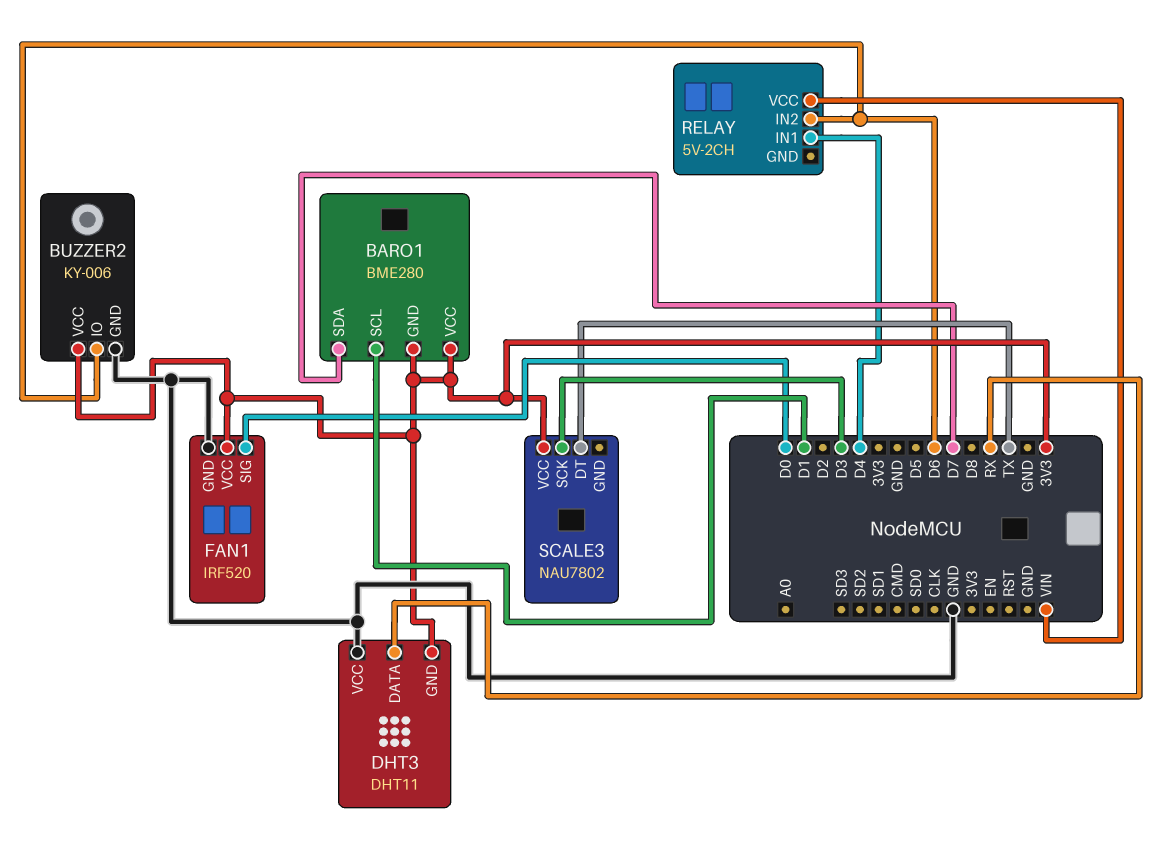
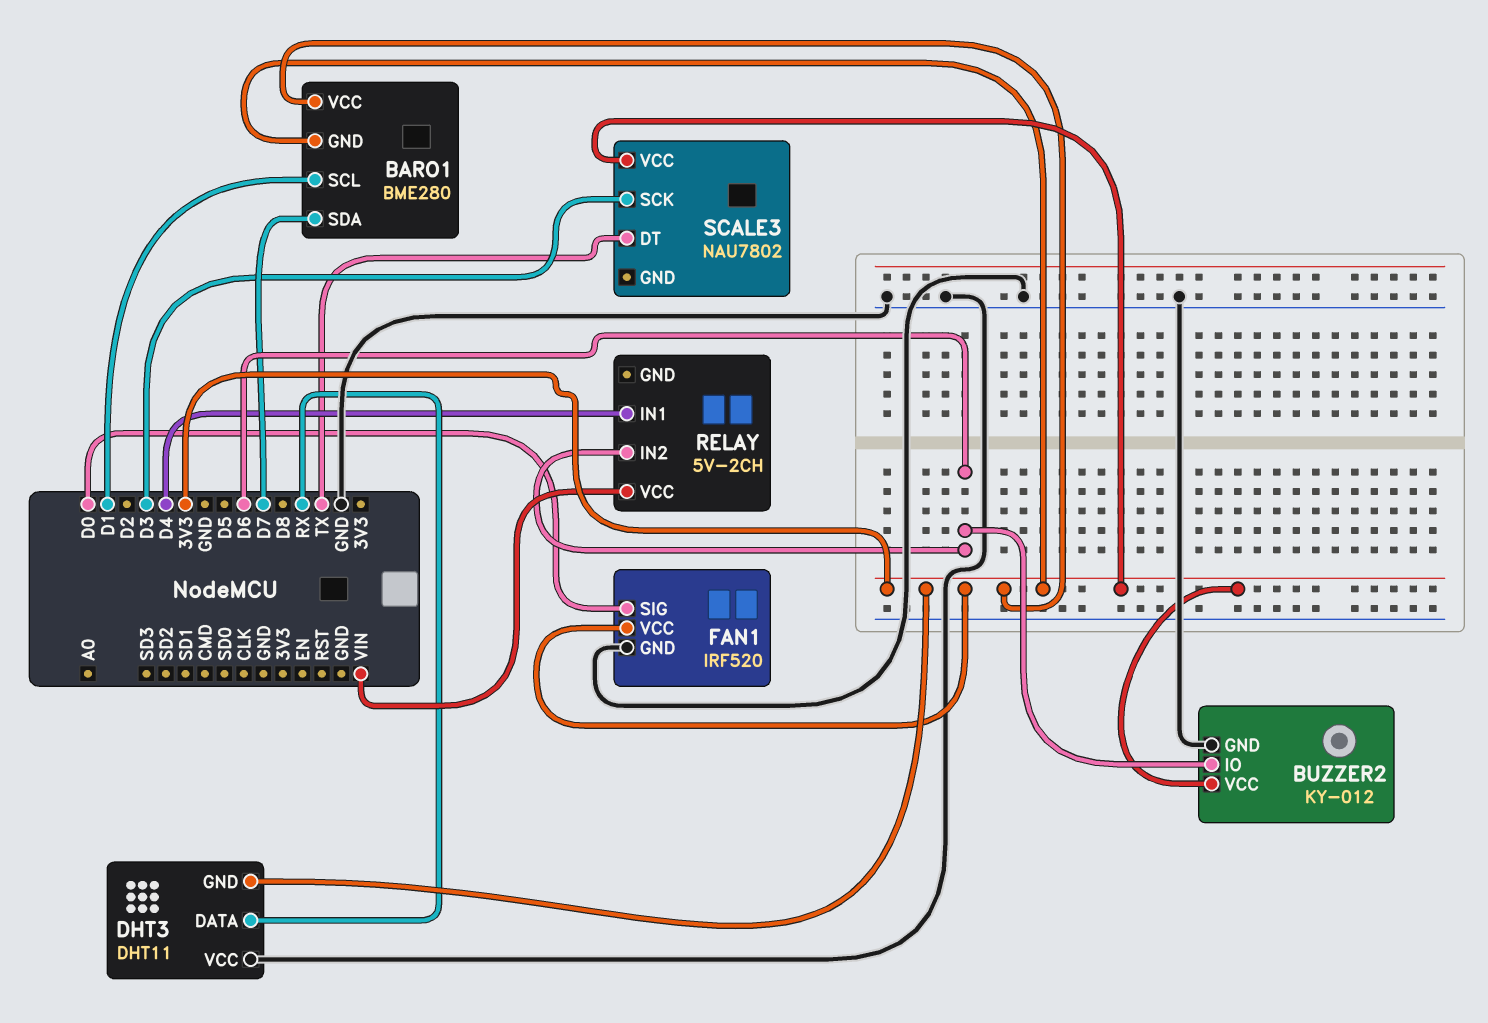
BUZZER2: KY-006 -> KY-012

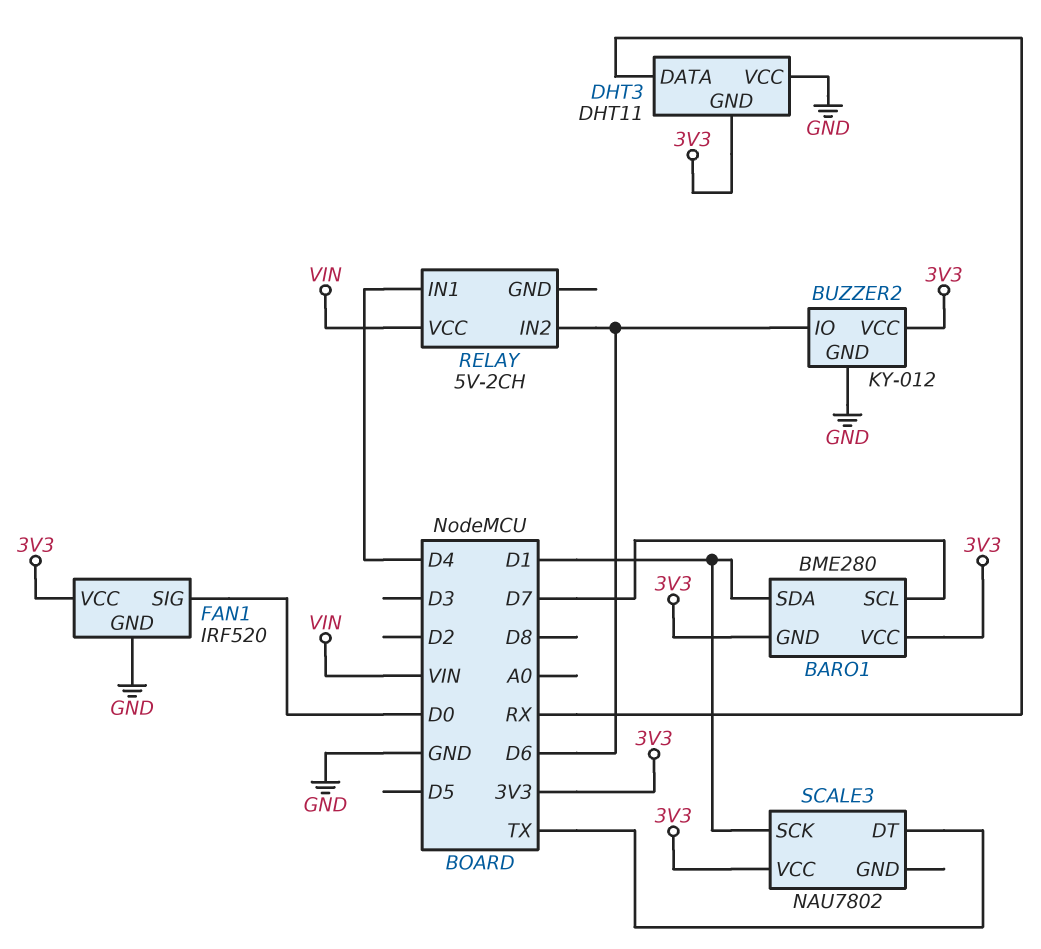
BARO1 pin SCL: D1 -> D7
BARO1 pin SDA: D7 -> D1
SCALE3 pin SCK: D3 -> D1

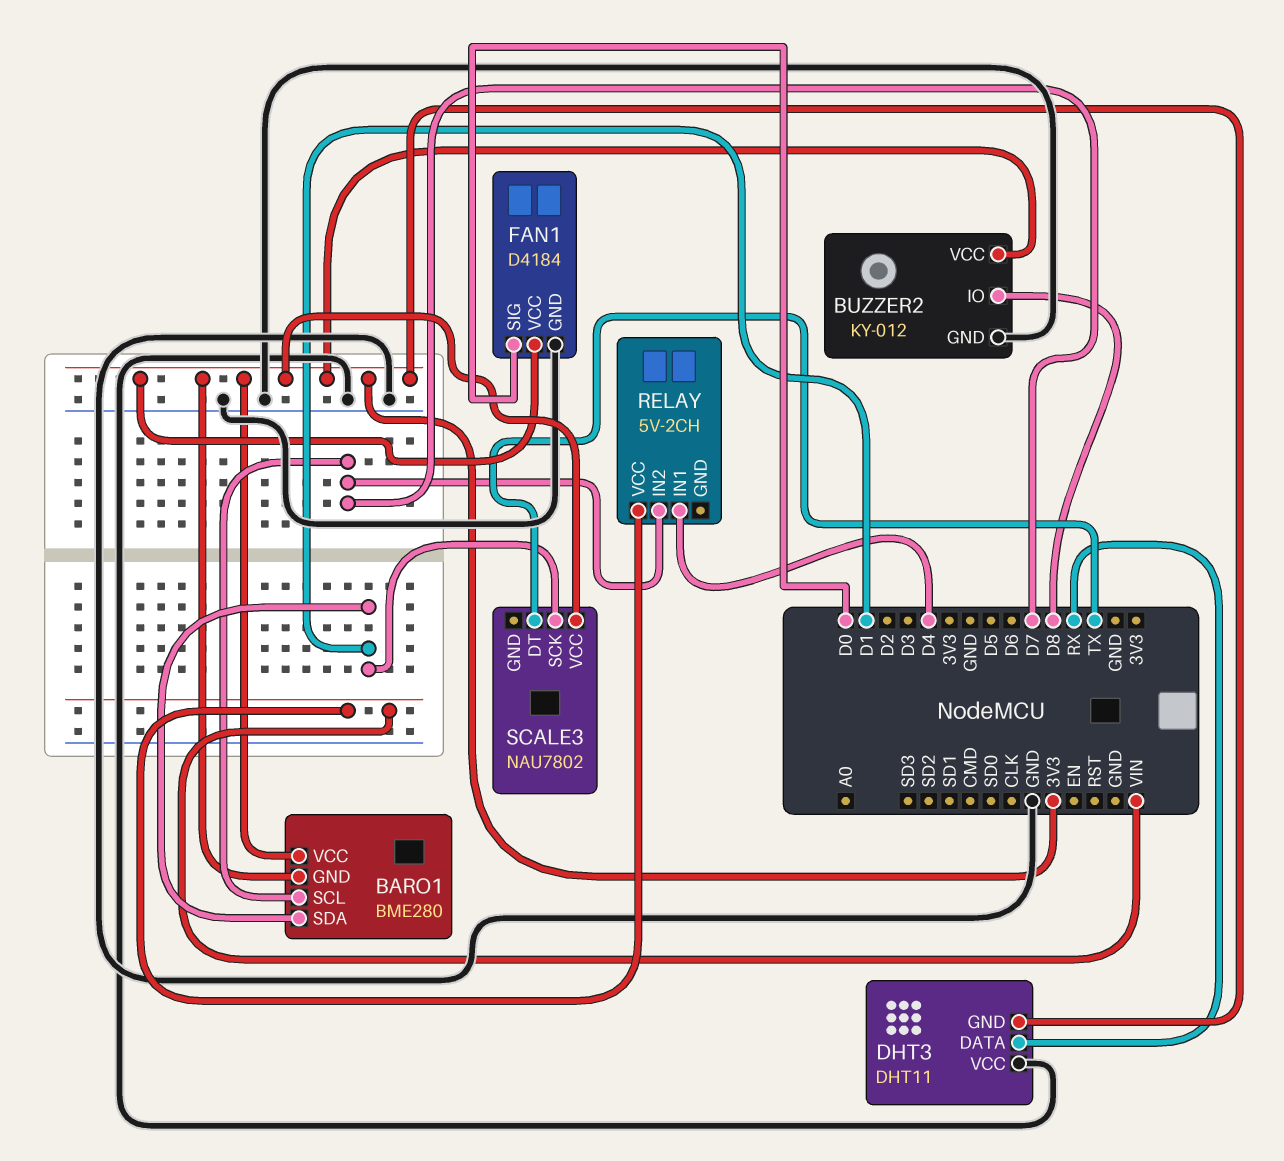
BUZZER2 pin IO: D6 -> D8
FAN1: IRF520 -> D4184
RELAY pin IN2: D6 -> D7

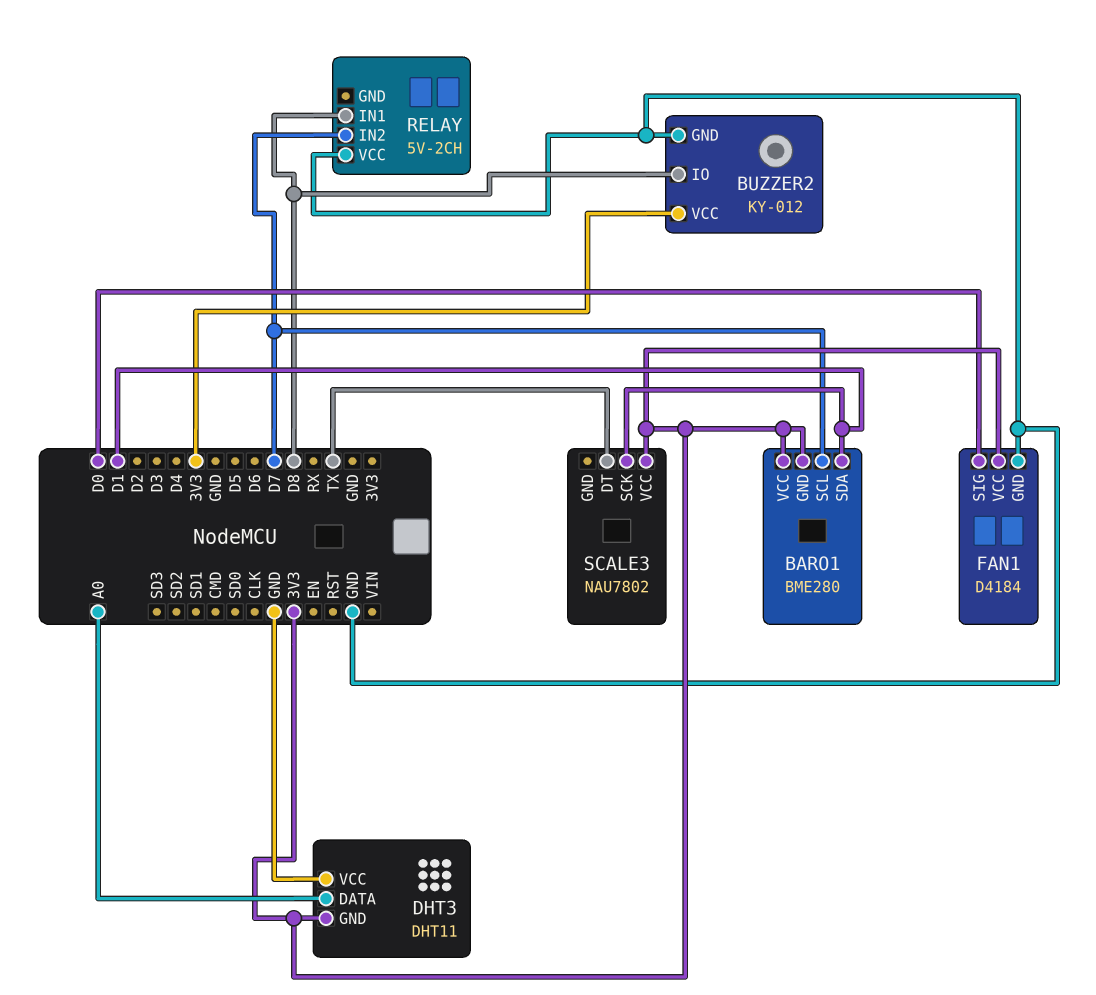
DHT3 pin DATA: RX -> A0
RELAY pin IN1: D4 -> D8
RELAY pin VCC: VIN -> GND

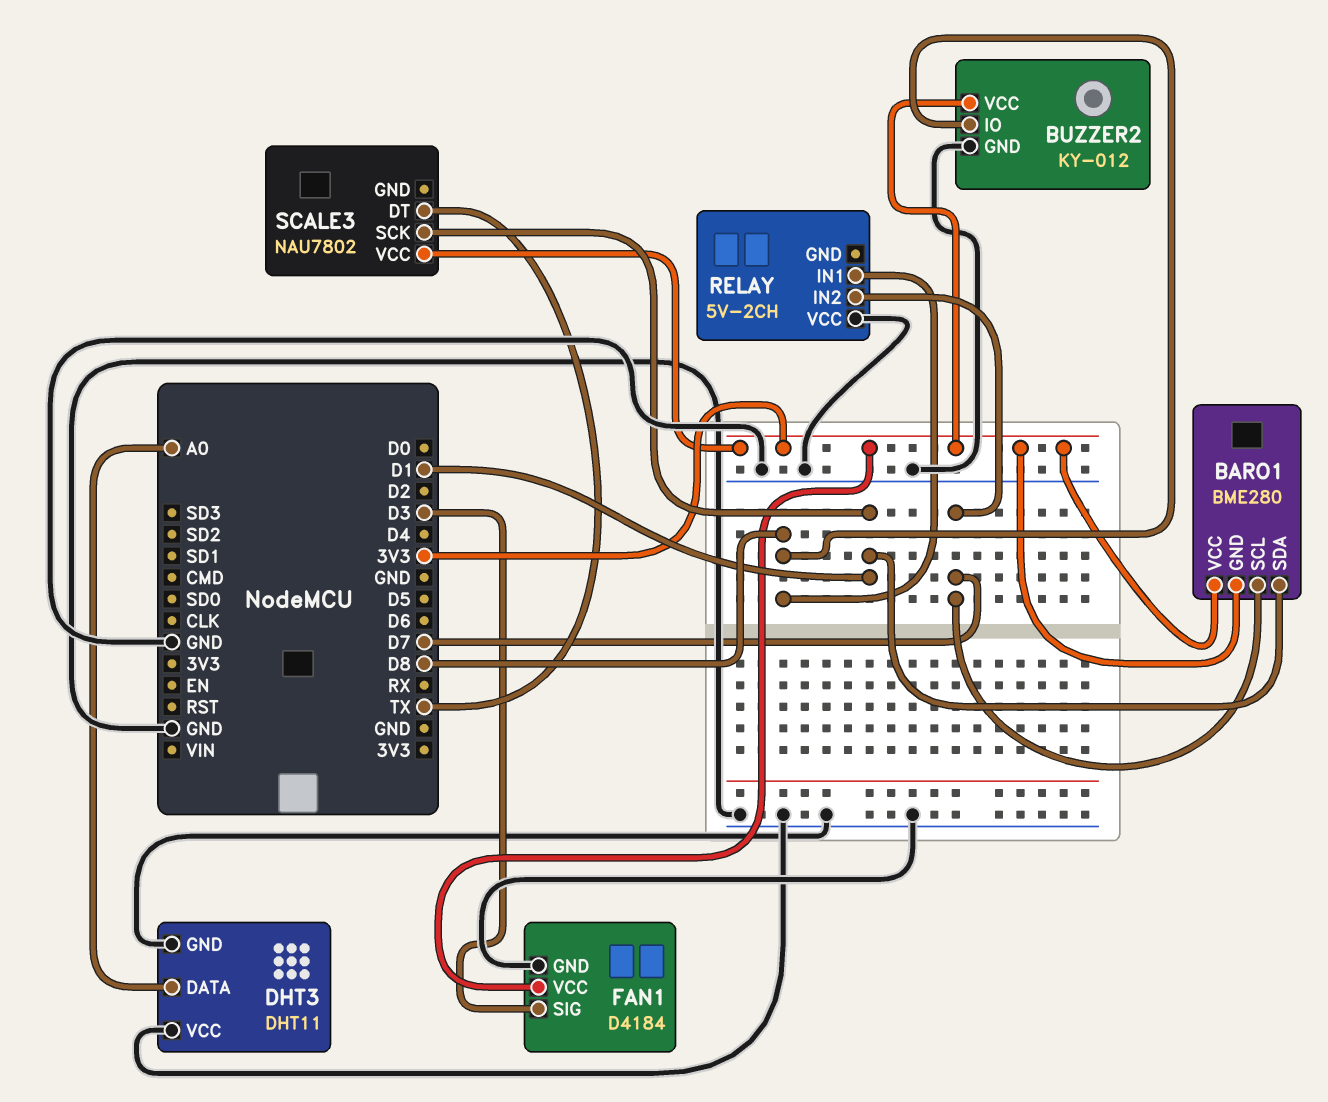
DHT3 pin GND: 3V3 -> GND
FAN1 pin SIG: D0 -> D3

